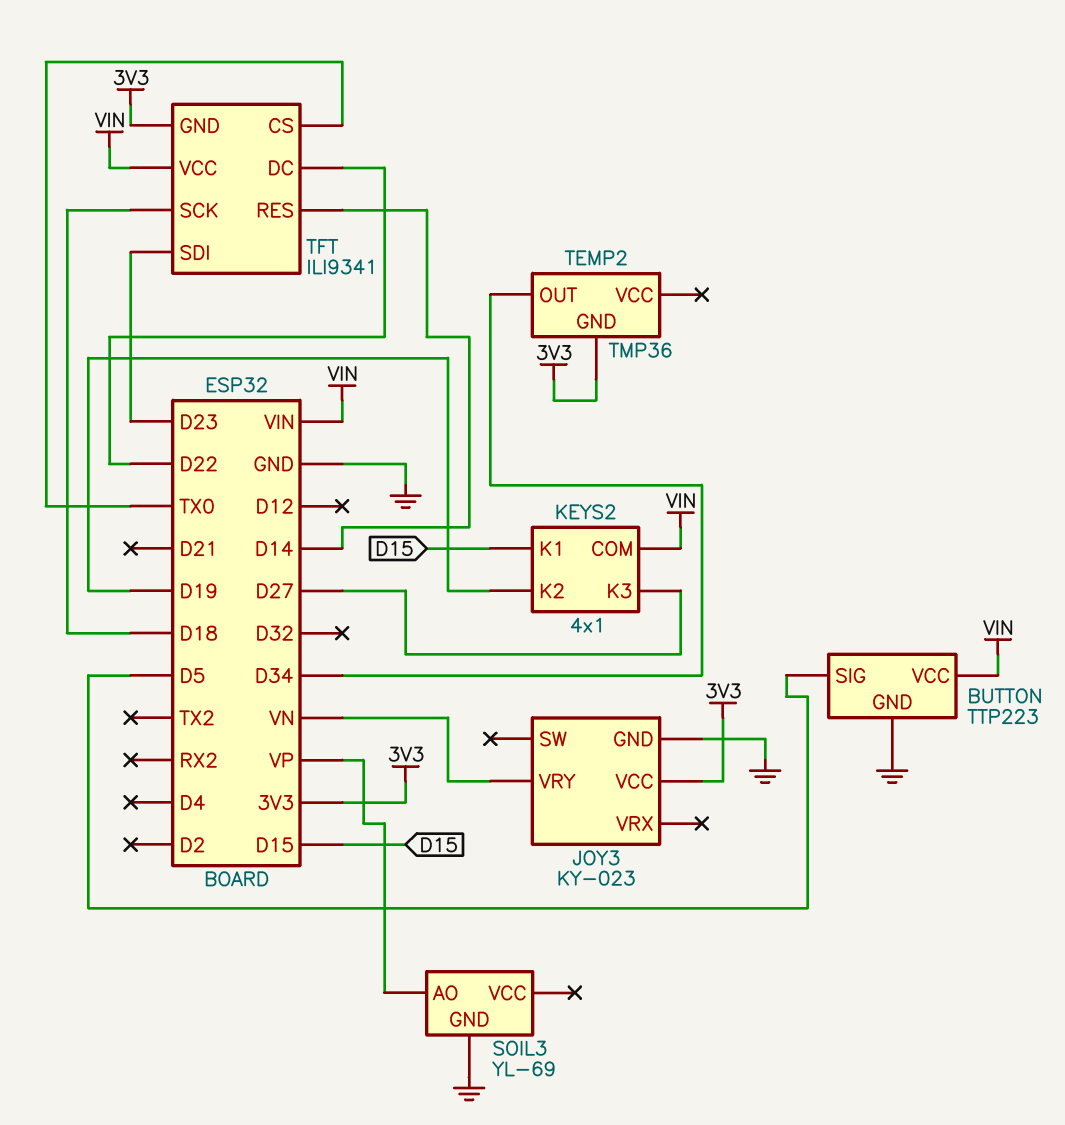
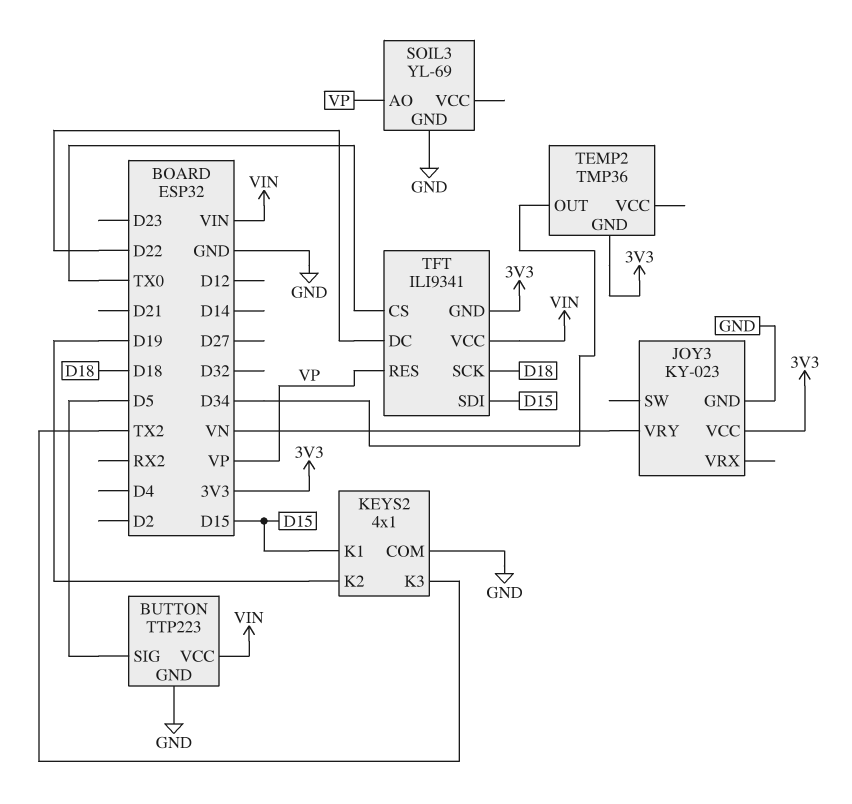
KEYS2 pin COM: VIN -> GND
KEYS2 pin K3: D27 -> TX2
TFT pin RES: D14 -> VP
TFT pin SDI: D23 -> D15

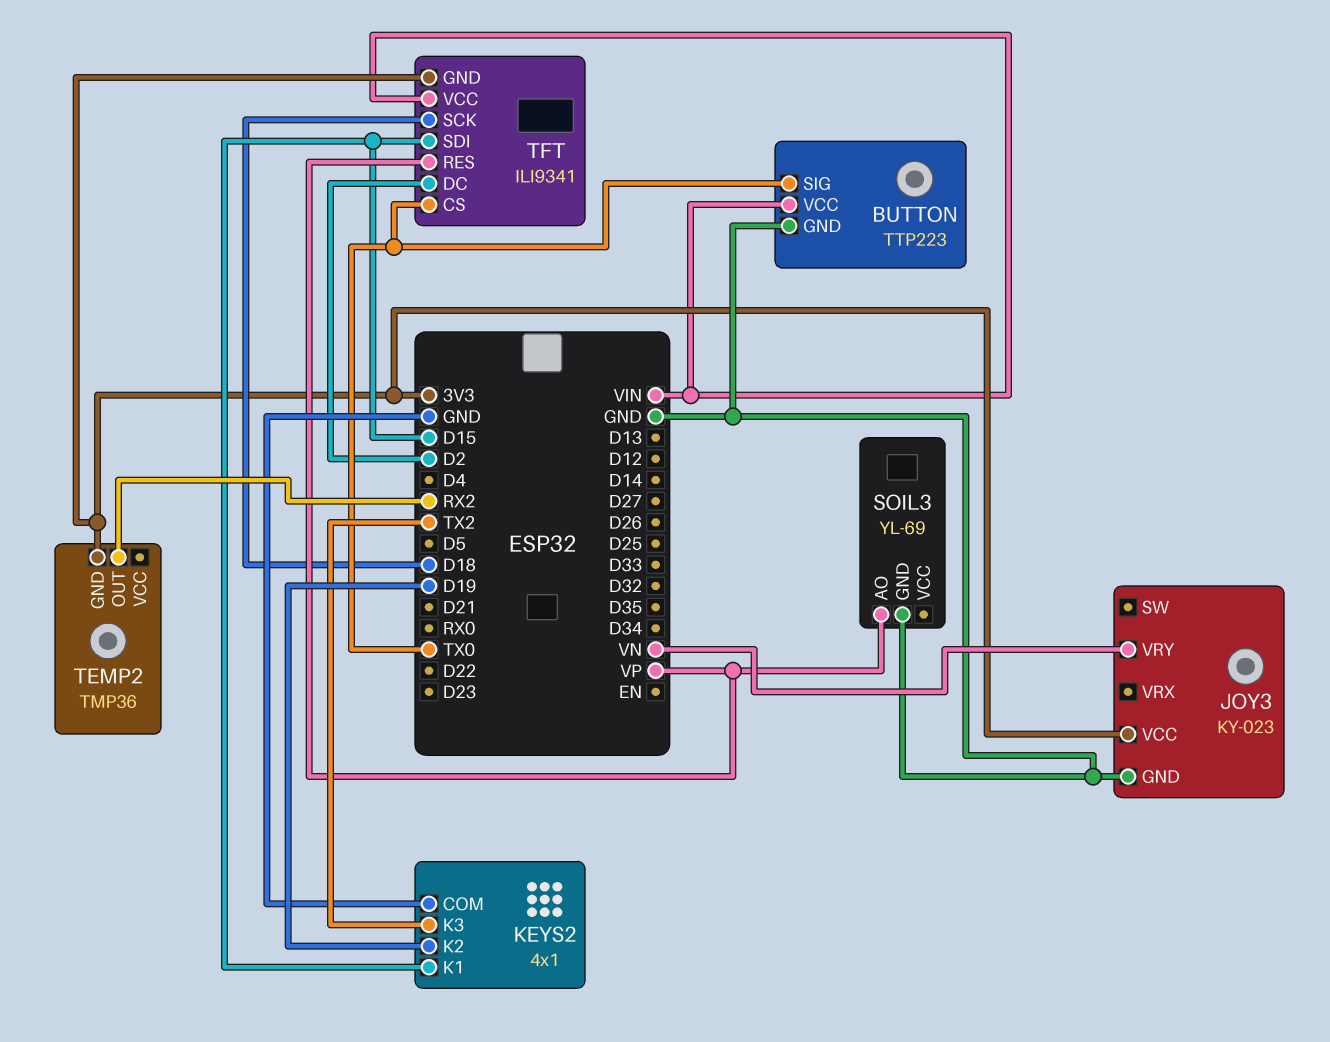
BUTTON pin SIG: D5 -> TX0
TEMP2 pin OUT: D34 -> RX2
TFT pin DC: D22 -> D2

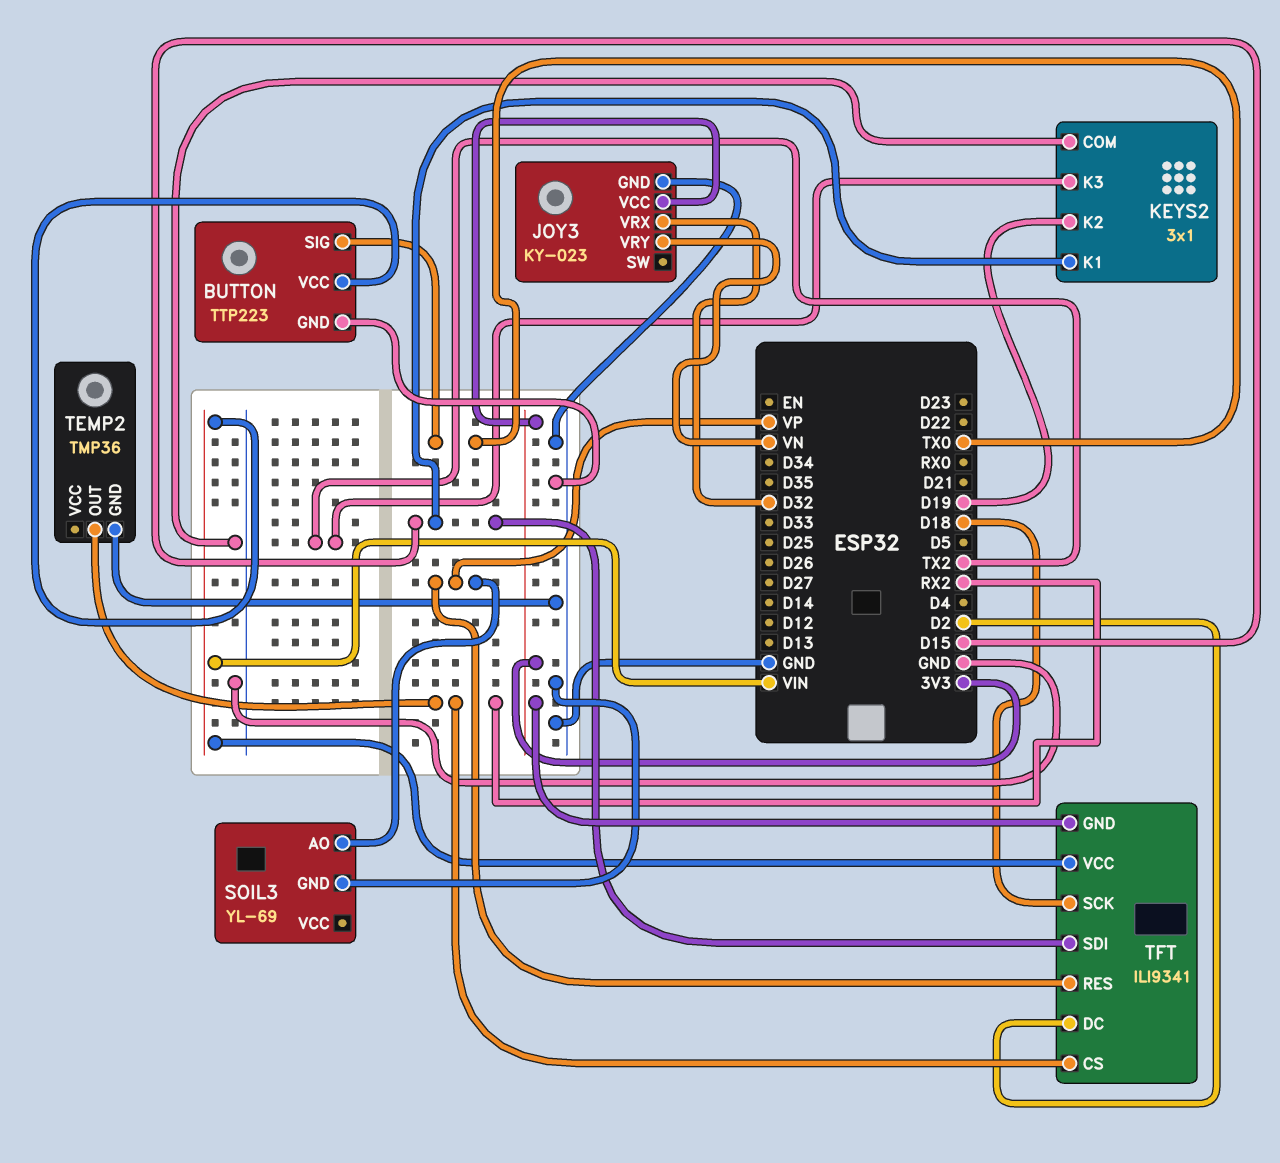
JOY3 pin VRX: none -> D32
KEYS2: 4x1 -> 3x1
TEMP2 pin GND: 3V3 -> GND
TFT pin CS: TX0 -> RX2

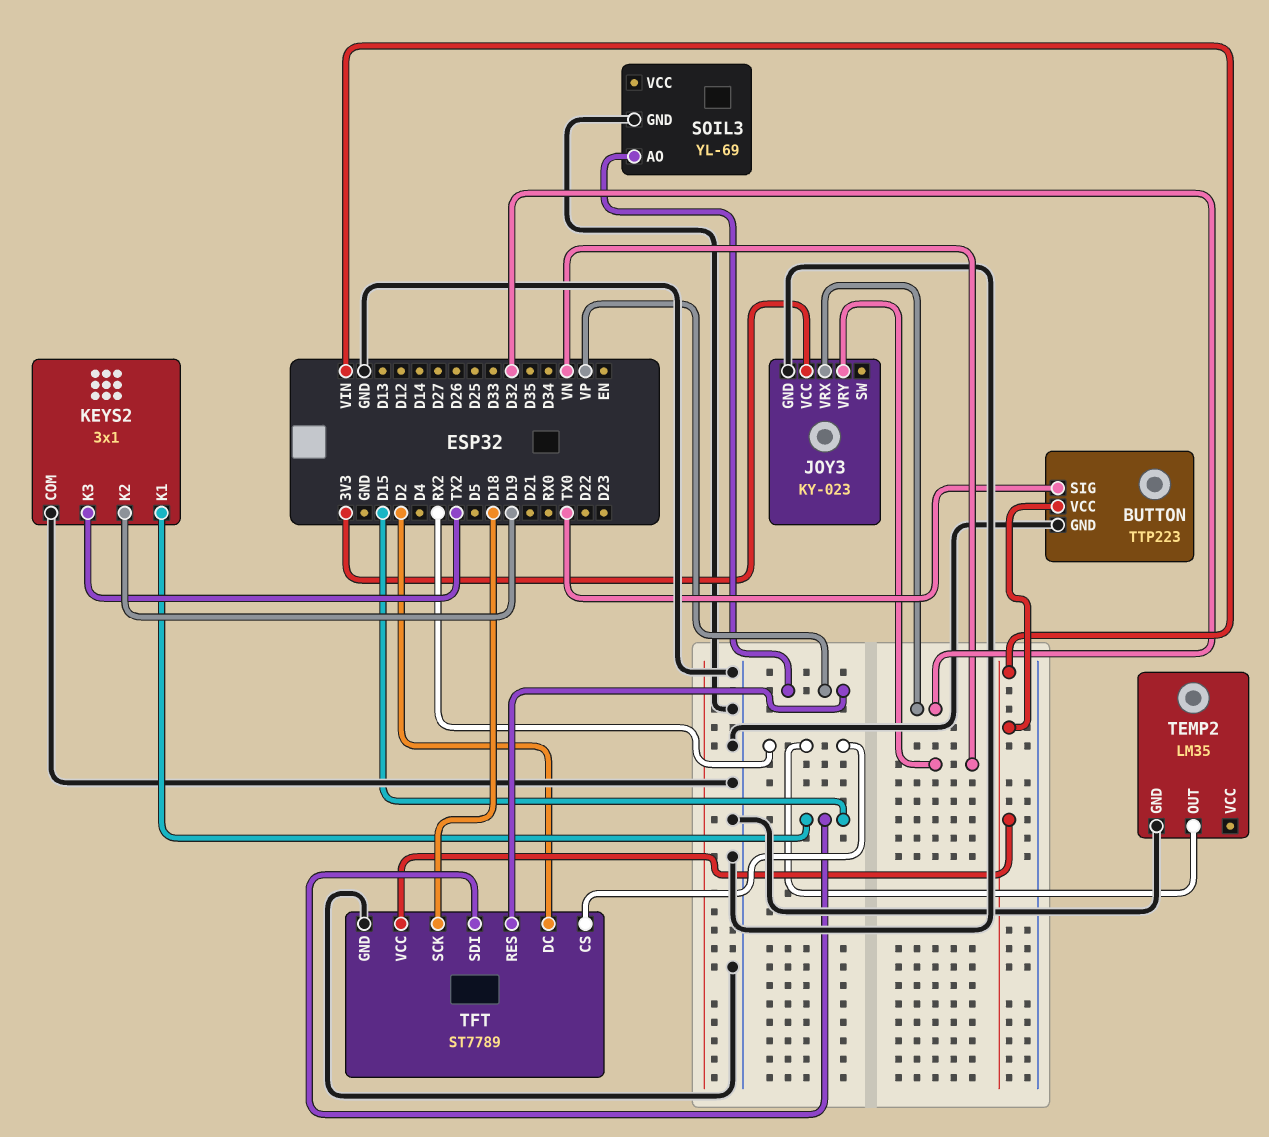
TEMP2: TMP36 -> LM35
TFT: ILI9341 -> ST7789
TFT pin GND: 3V3 -> GND

